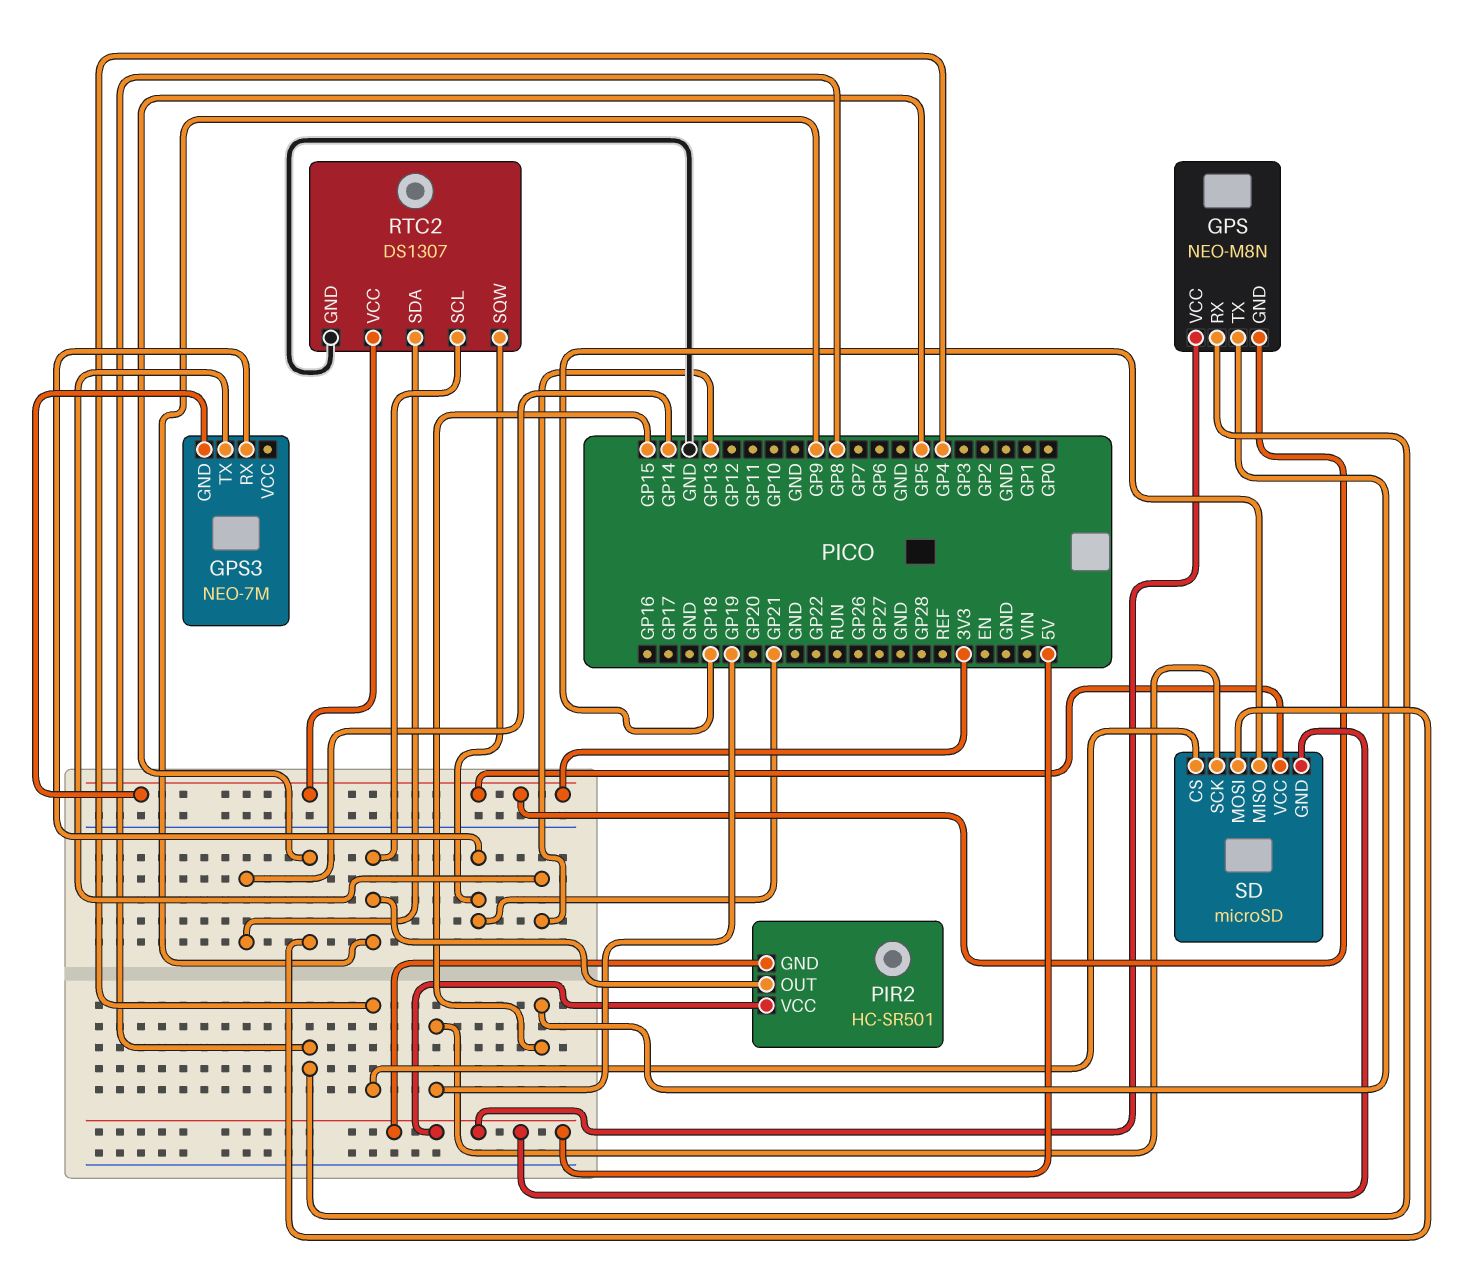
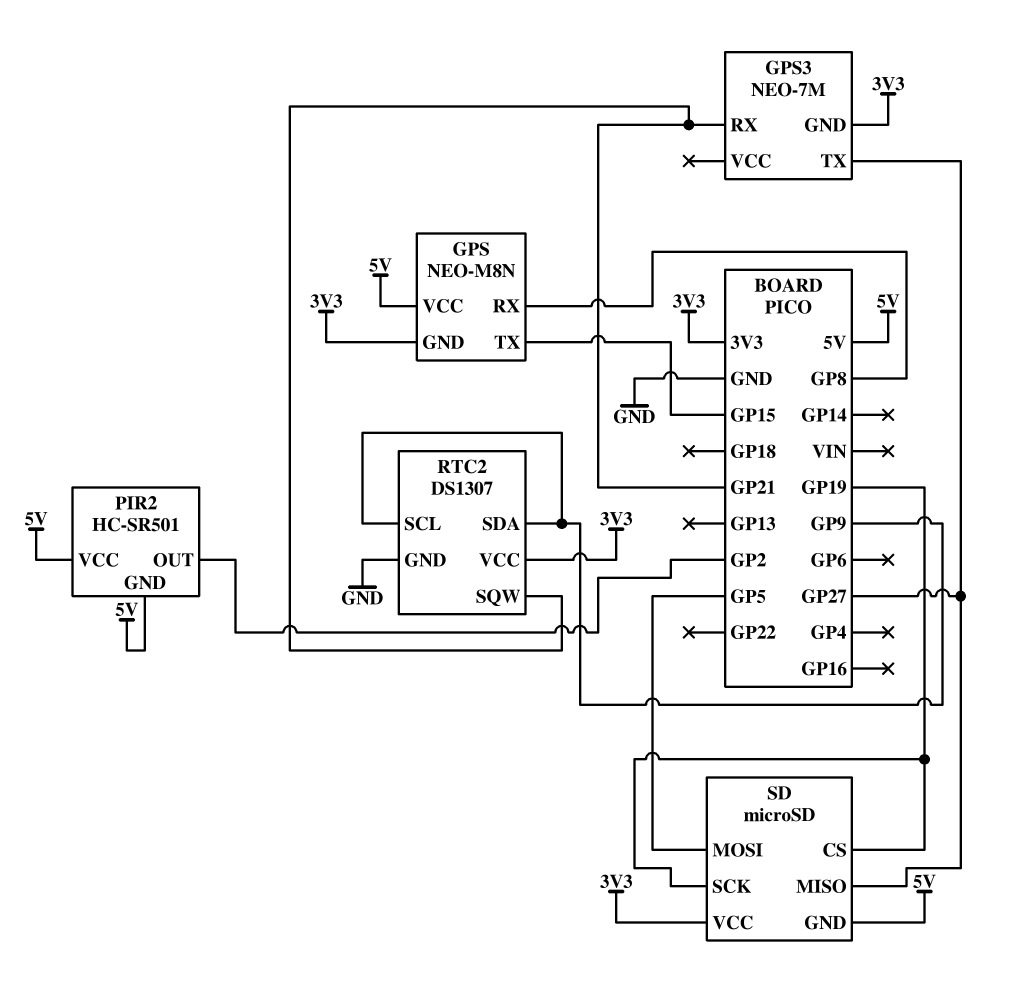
GPS3 pin TX: GP13 -> GP27
PIR2 pin OUT: GP9 -> GP2
RTC2 pin SDA: GP14 -> GP9
SD pin CS: GP4 -> GP19
SD pin MISO: GP18 -> GP27

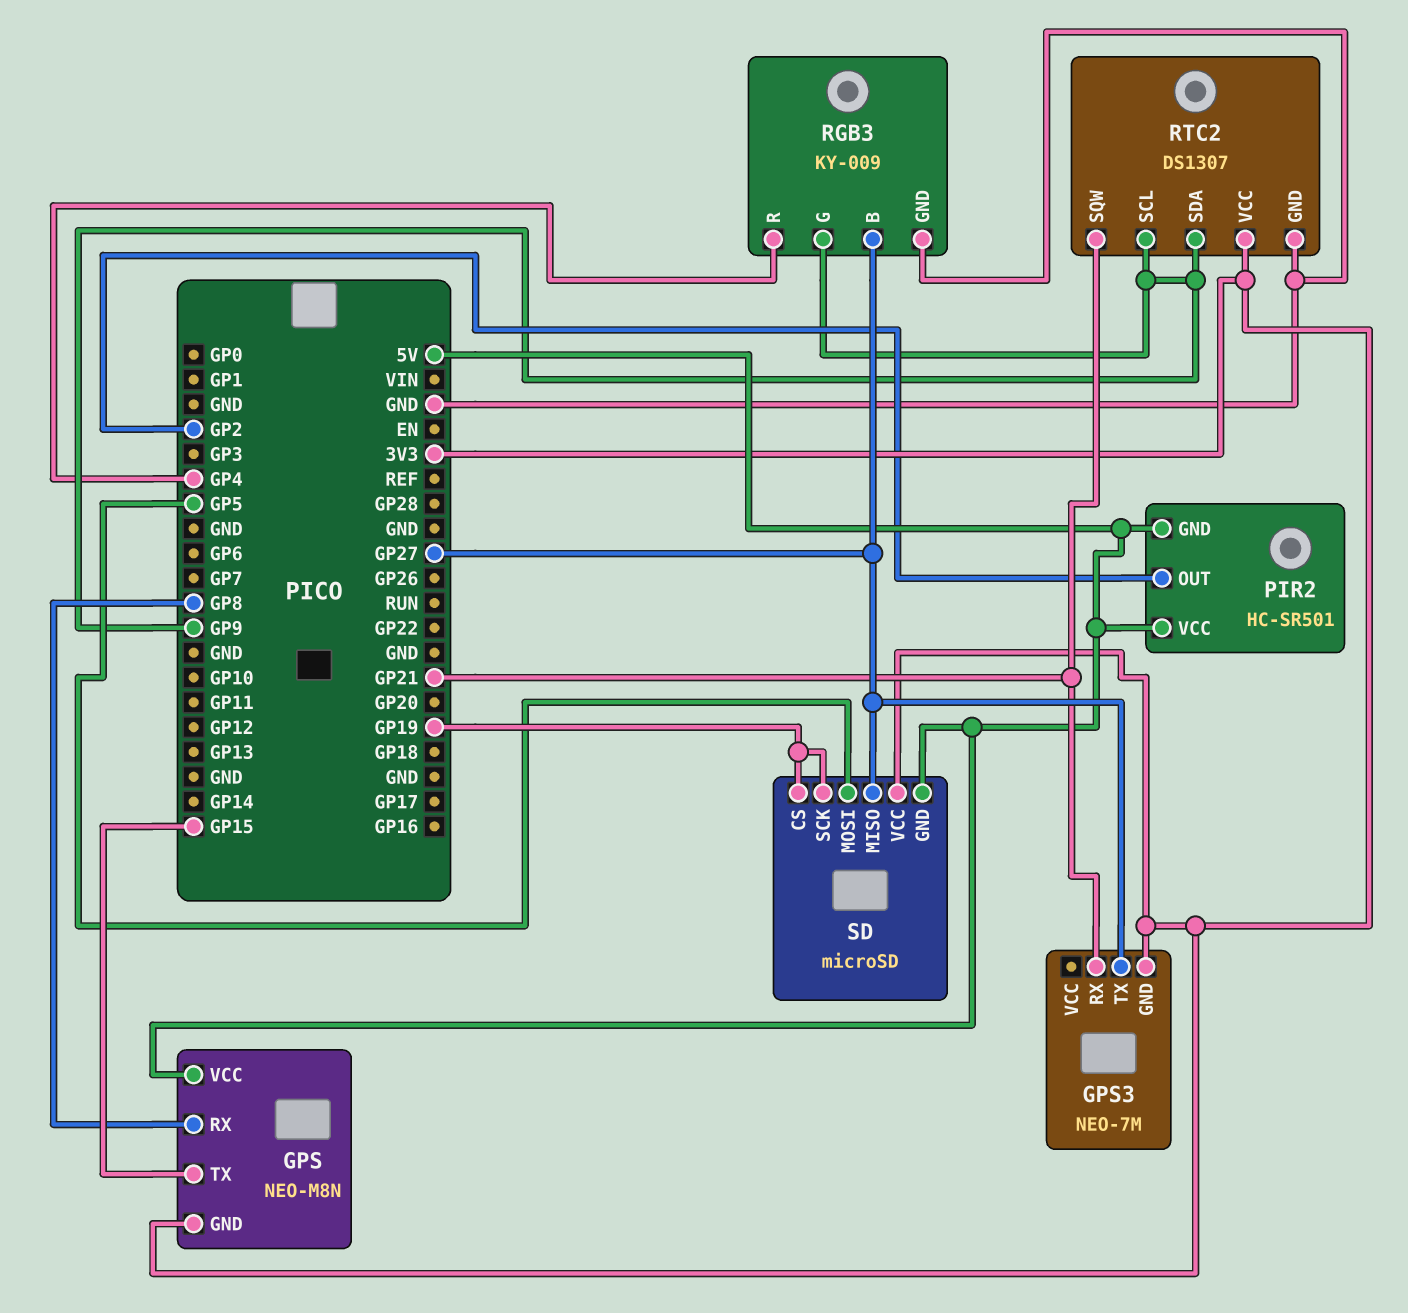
RGB3: none -> KY-009
RGB3 pin B: none -> GP27
RGB3 pin G: none -> GP9
RGB3 pin GND: none -> GND
RGB3 pin R: none -> GP4

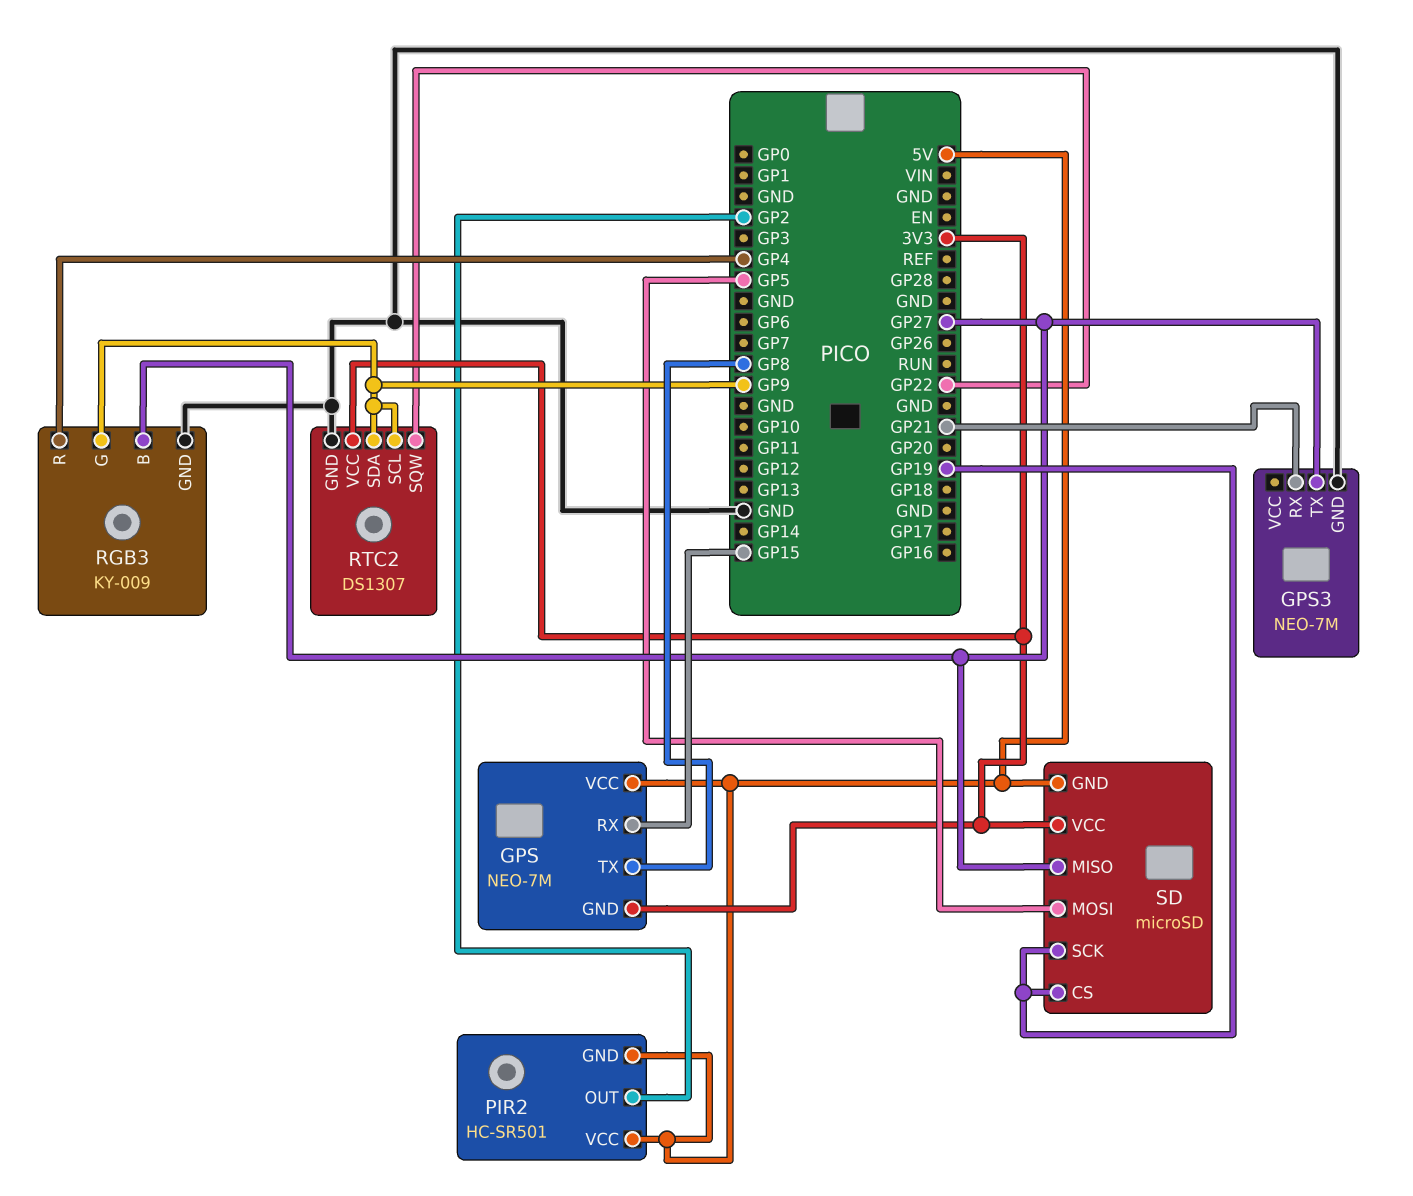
GPS: NEO-M8N -> NEO-7M
GPS pin RX: GP8 -> GP15
GPS pin TX: GP15 -> GP8
GPS3 pin GND: 3V3 -> GND
RTC2 pin SQW: GP21 -> GP22

